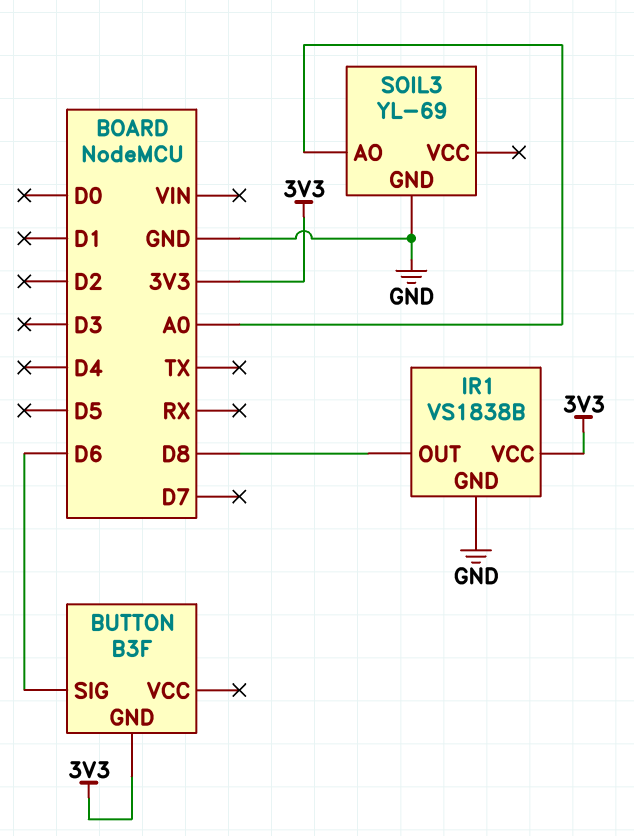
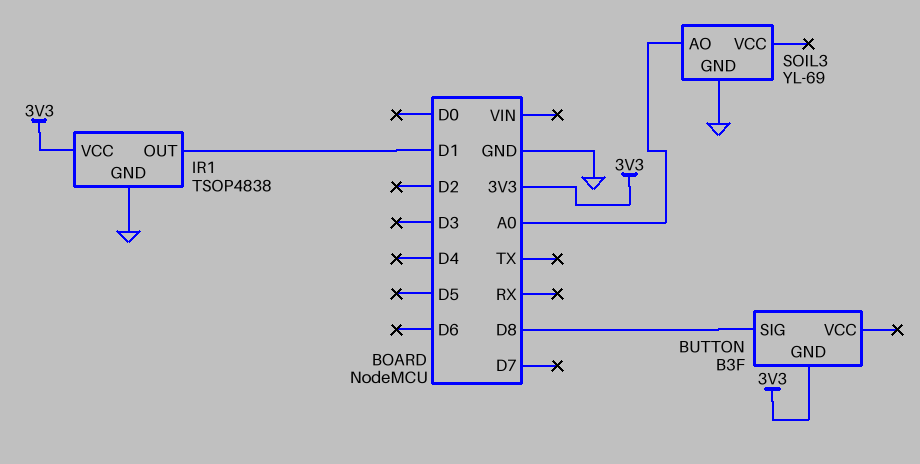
BUTTON pin SIG: D6 -> D8
IR1: VS1838B -> TSOP4838
IR1 pin OUT: D8 -> D1

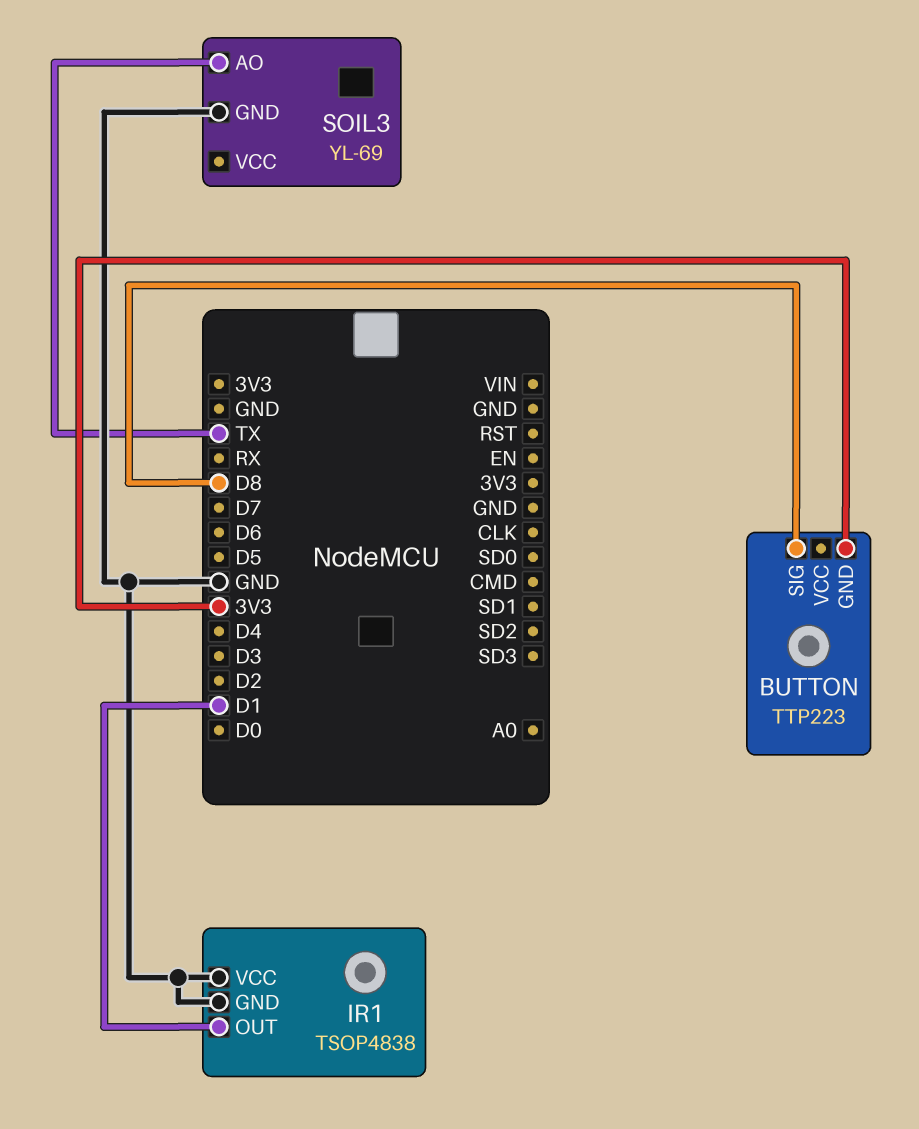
BUTTON: B3F -> TTP223
IR1 pin VCC: 3V3 -> GND
SOIL3 pin AO: A0 -> TX

